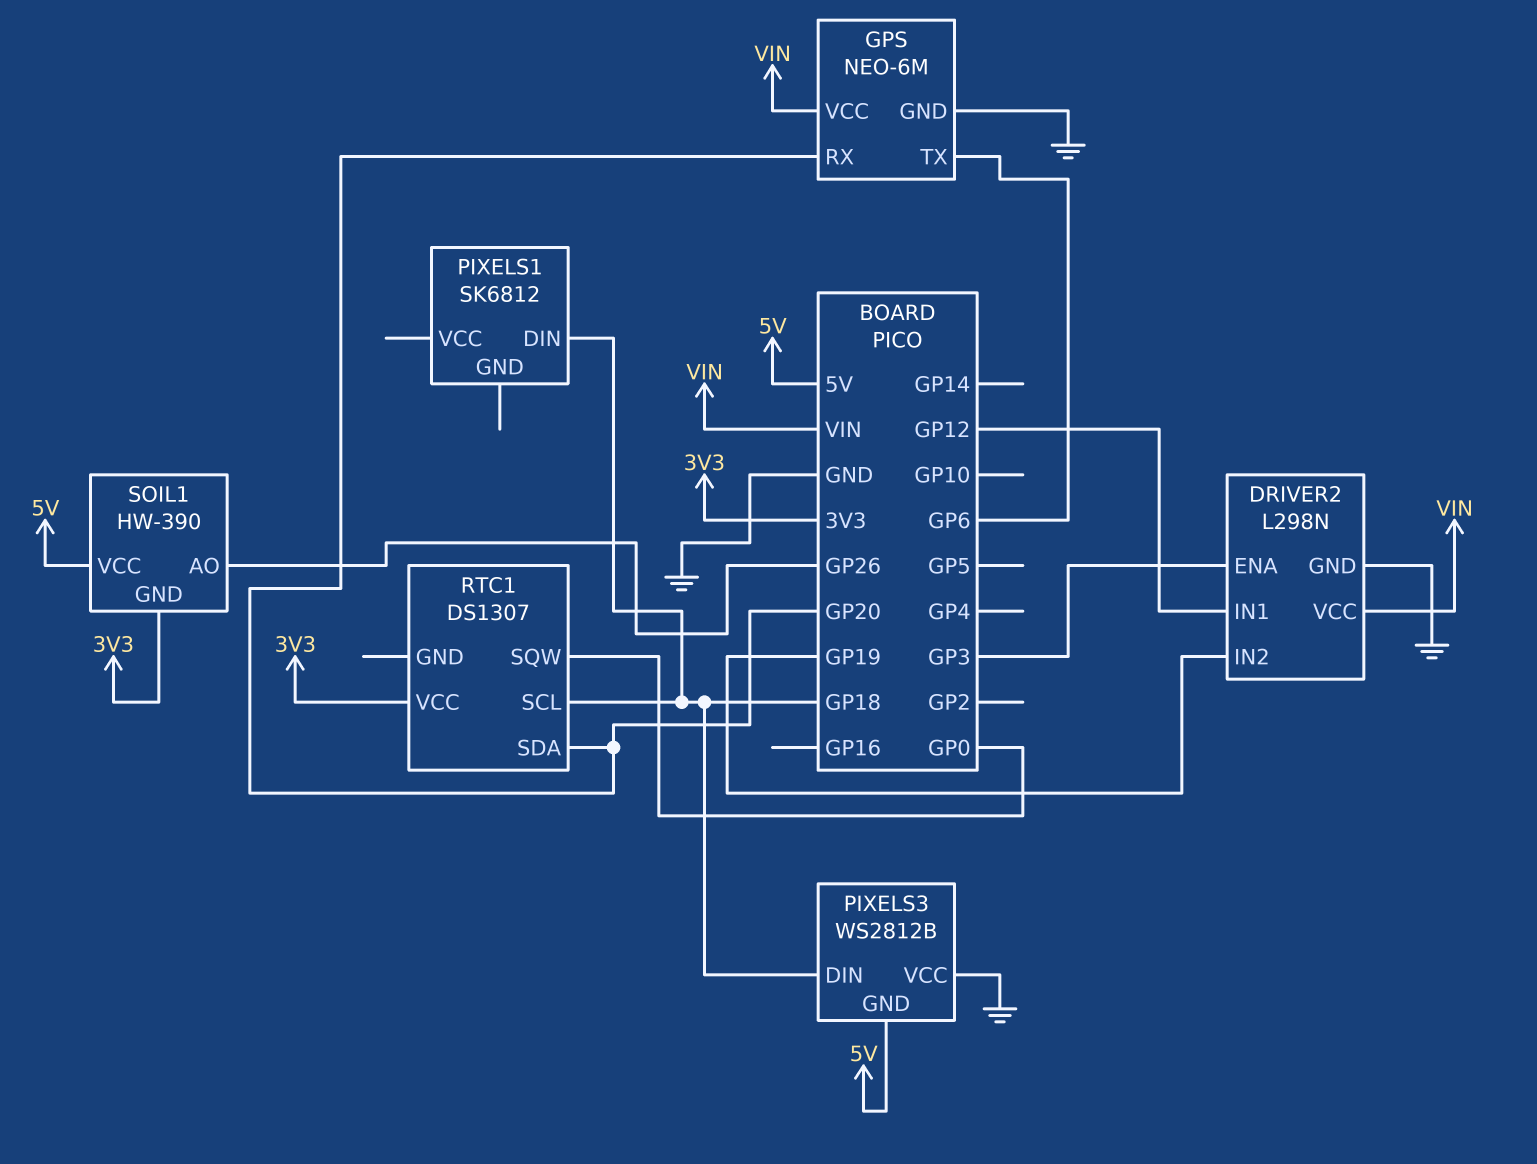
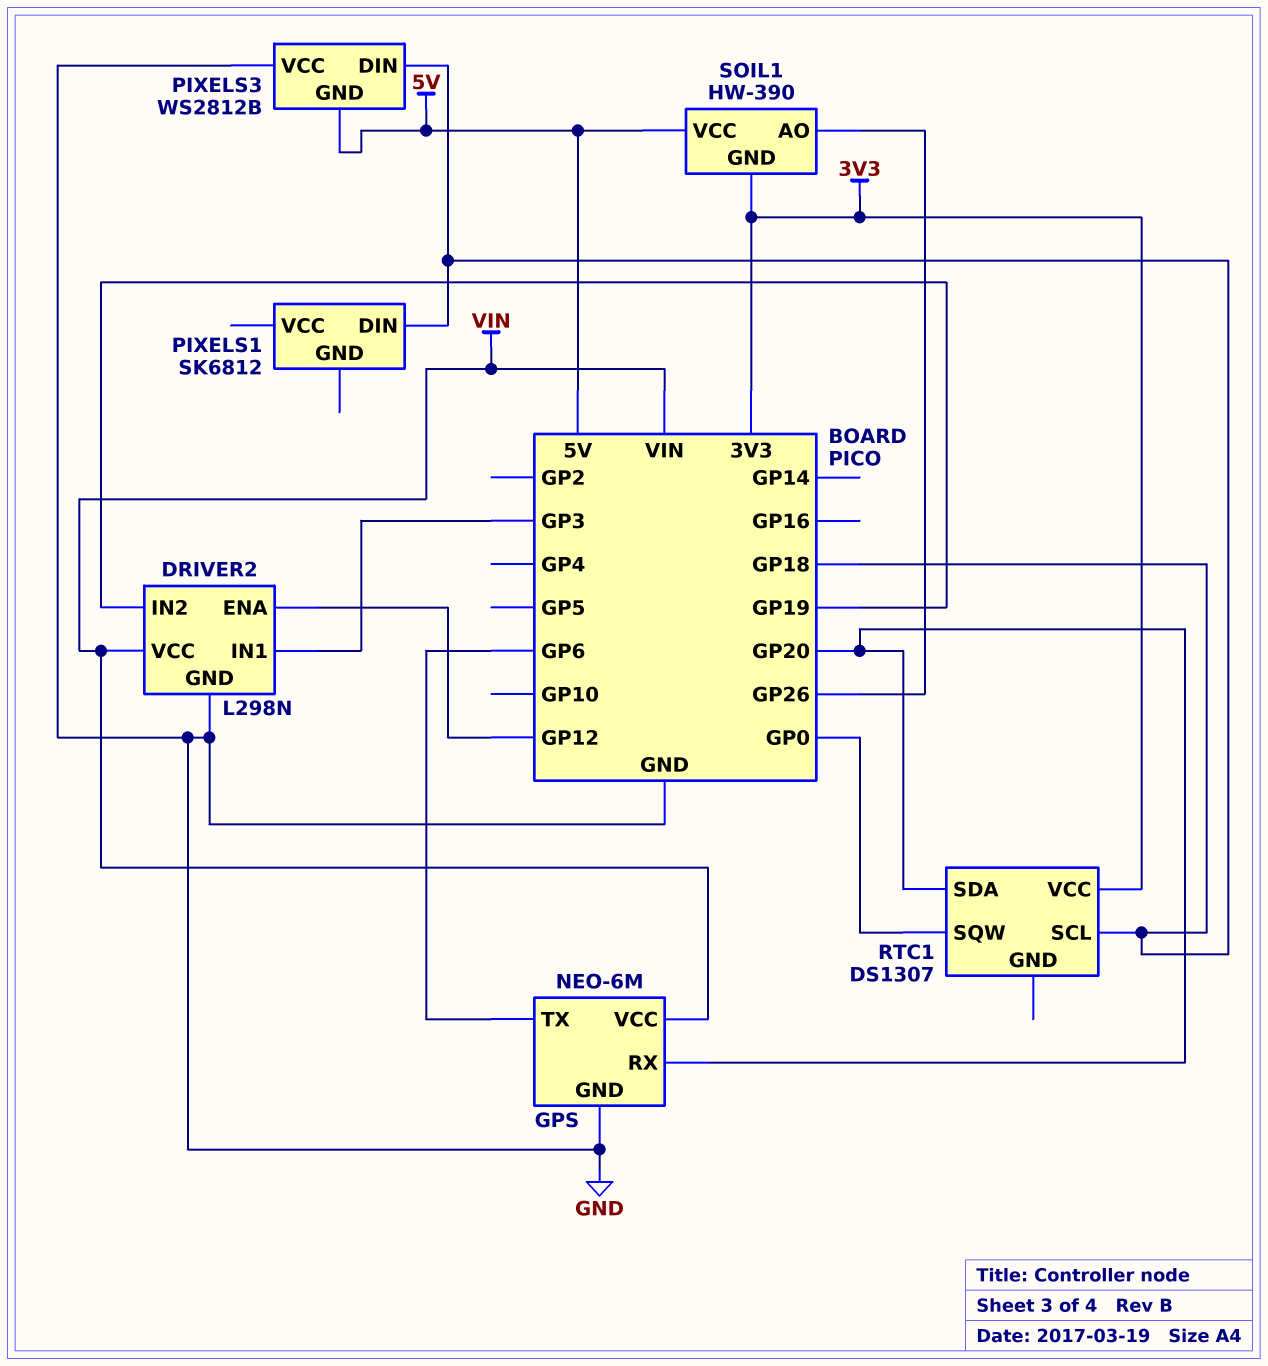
DRIVER2 pin ENA: GP3 -> GP12
DRIVER2 pin IN1: GP12 -> GP3

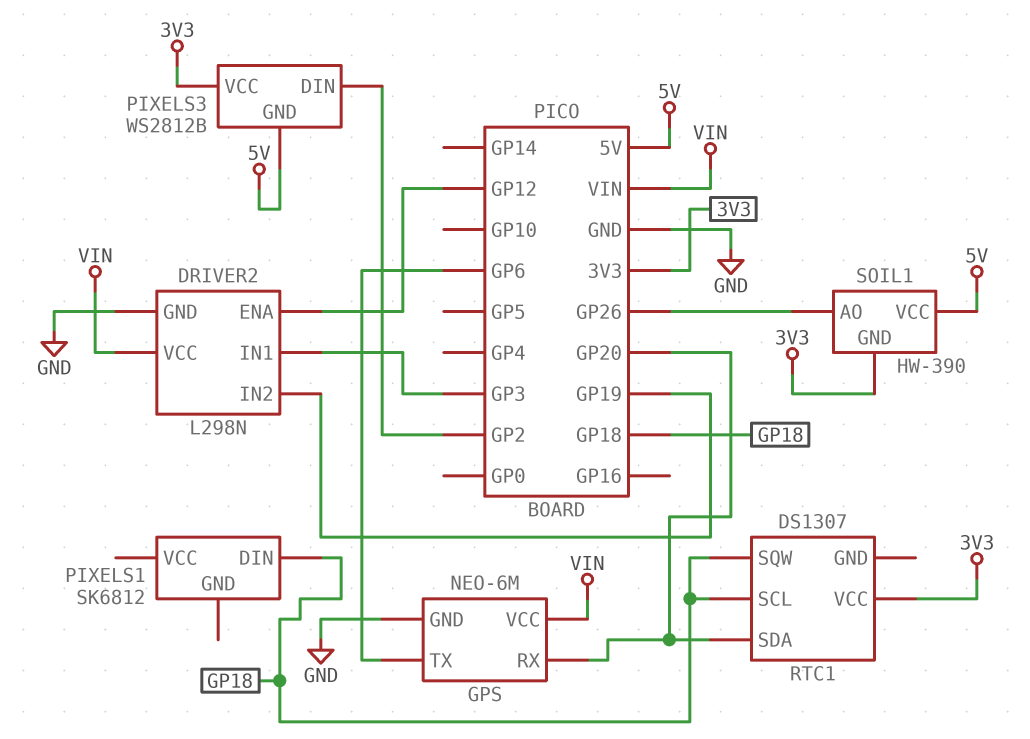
PIXELS3 pin DIN: GP18 -> GP2
PIXELS3 pin VCC: GND -> 3V3
RTC1 pin SQW: GP0 -> GP18

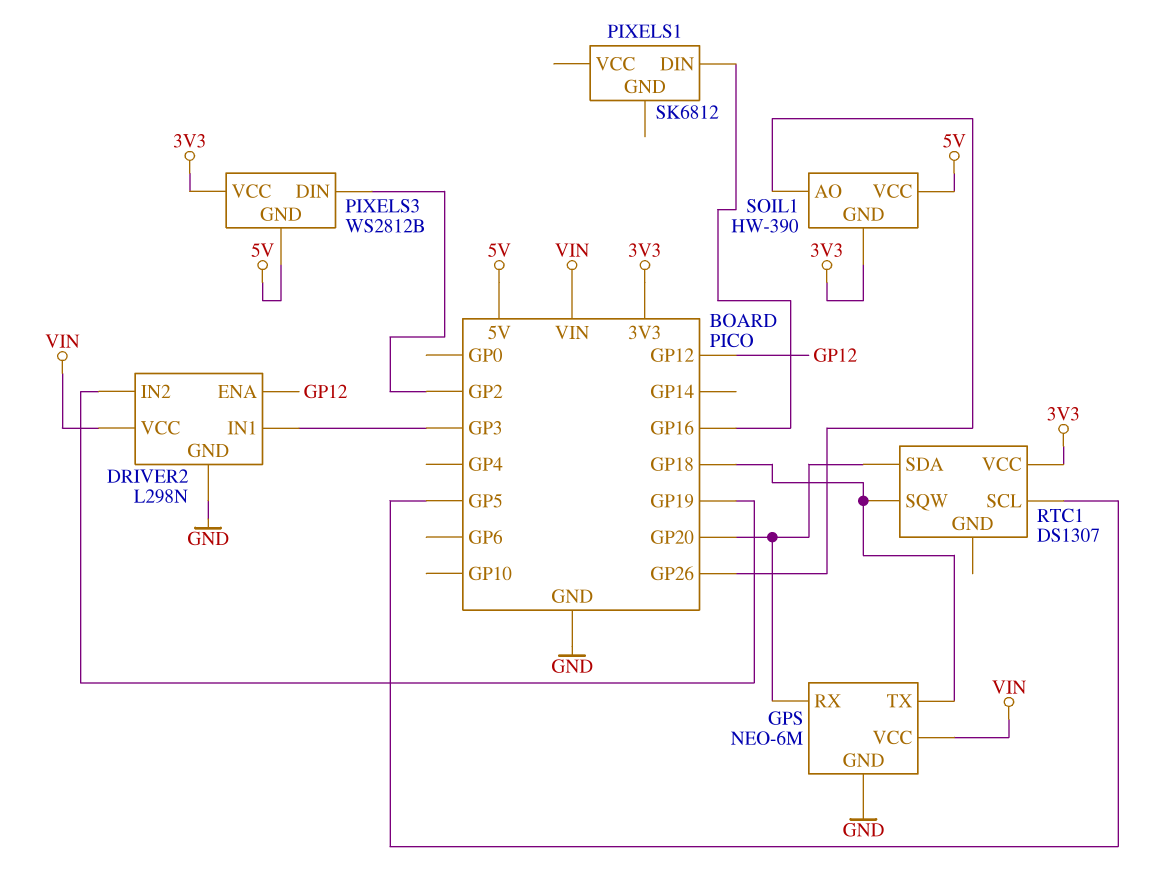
GPS pin TX: GP6 -> GP18
PIXELS1 pin DIN: GP18 -> GP16
RTC1 pin SCL: GP18 -> GP5

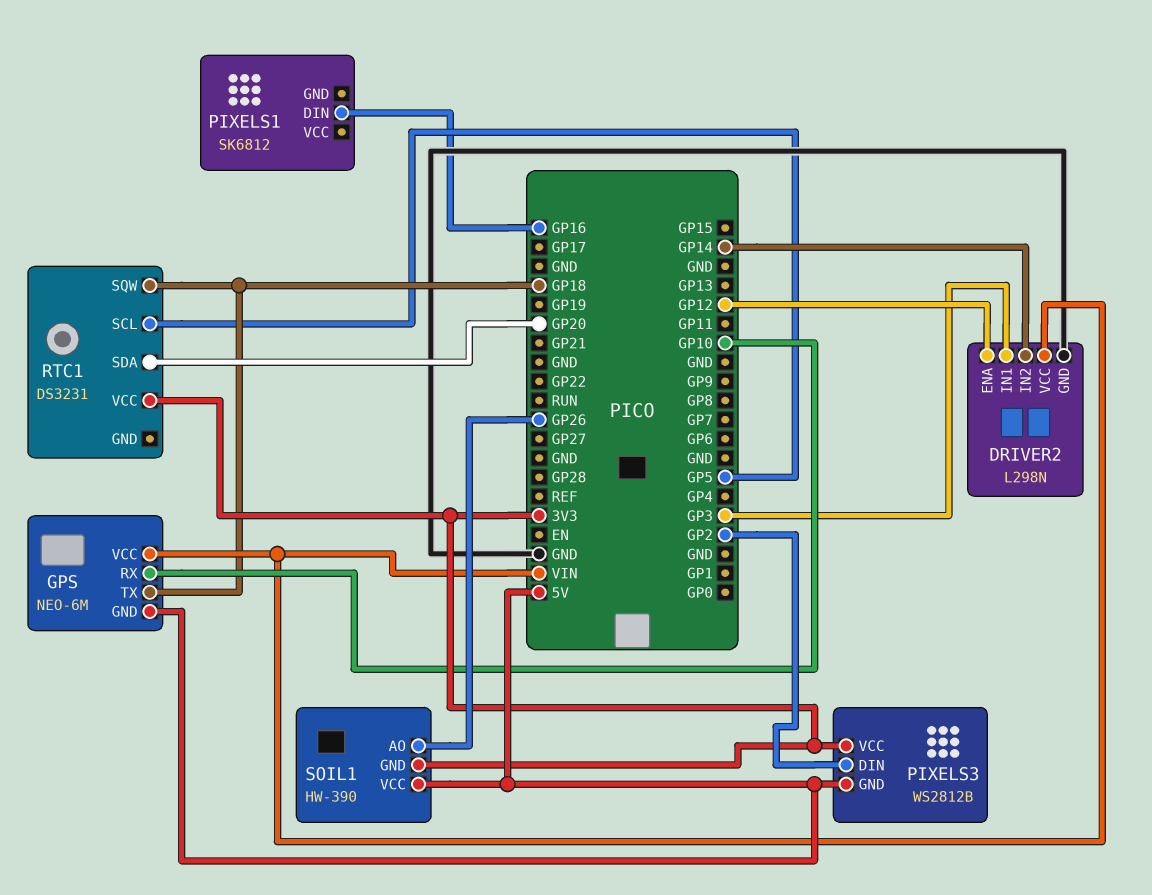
DRIVER2 pin IN2: GP19 -> GP14
GPS pin GND: GND -> 5V
GPS pin RX: GP20 -> GP10
RTC1: DS1307 -> DS3231

